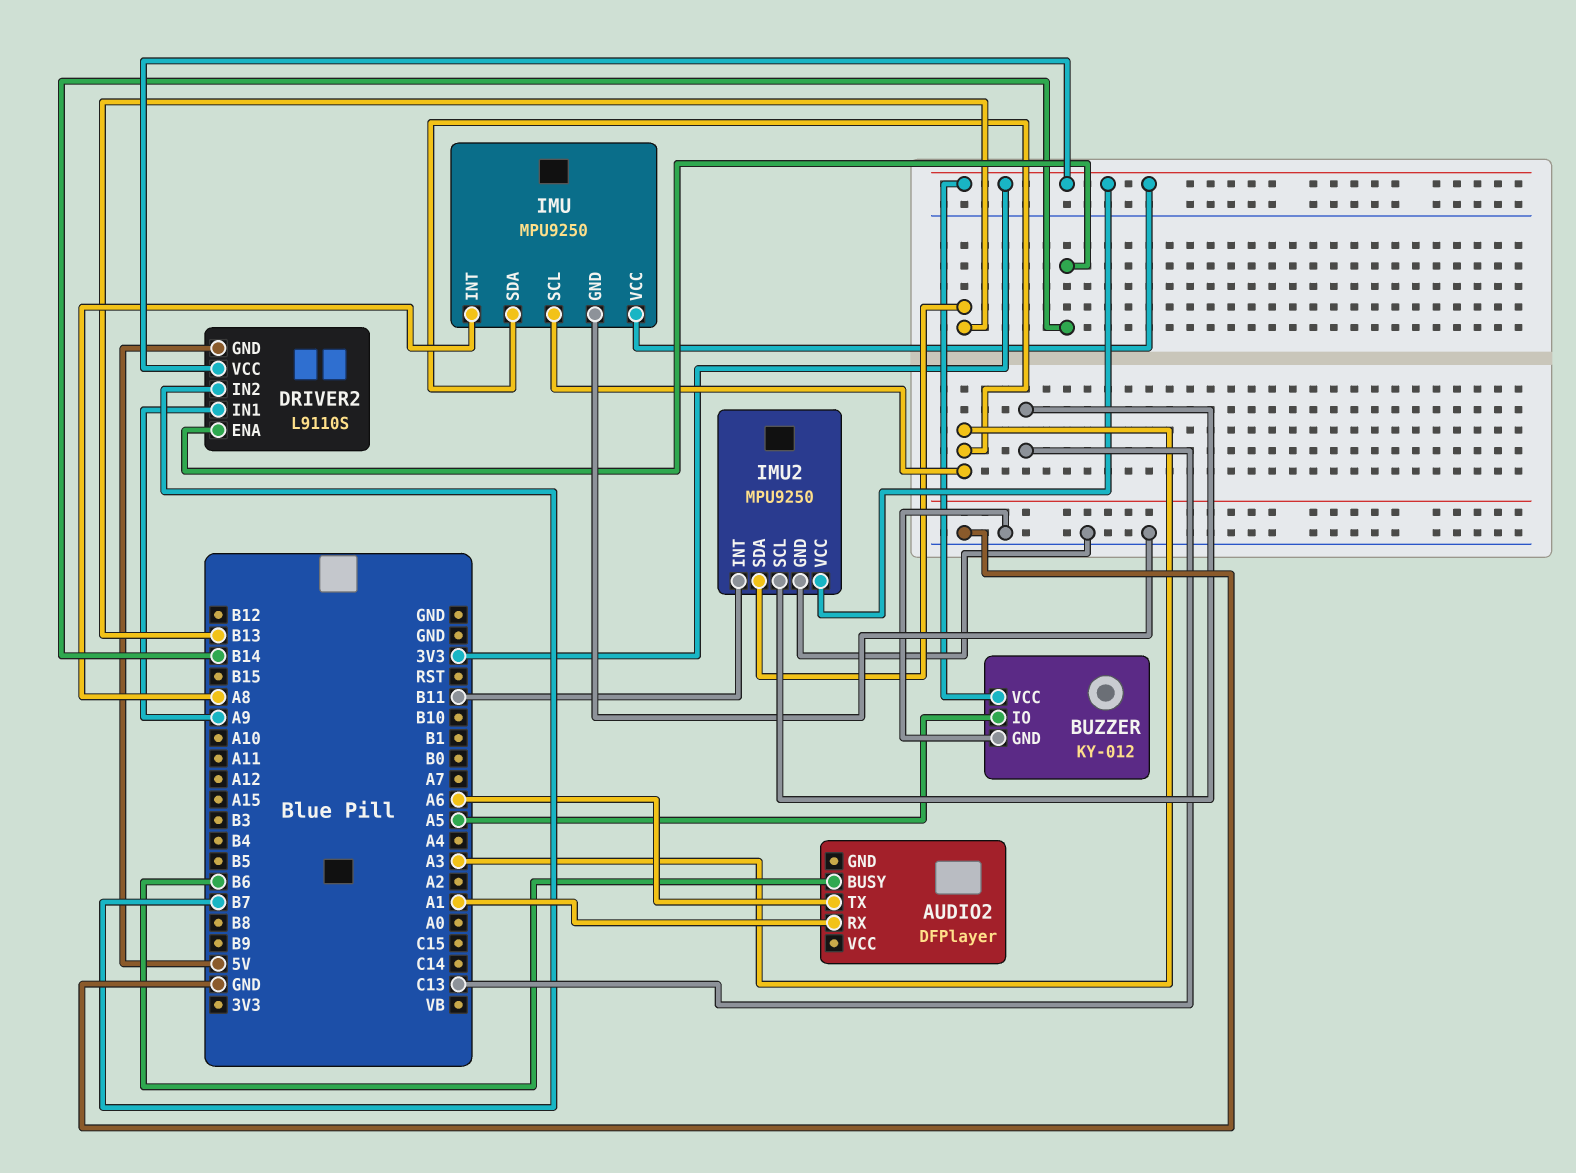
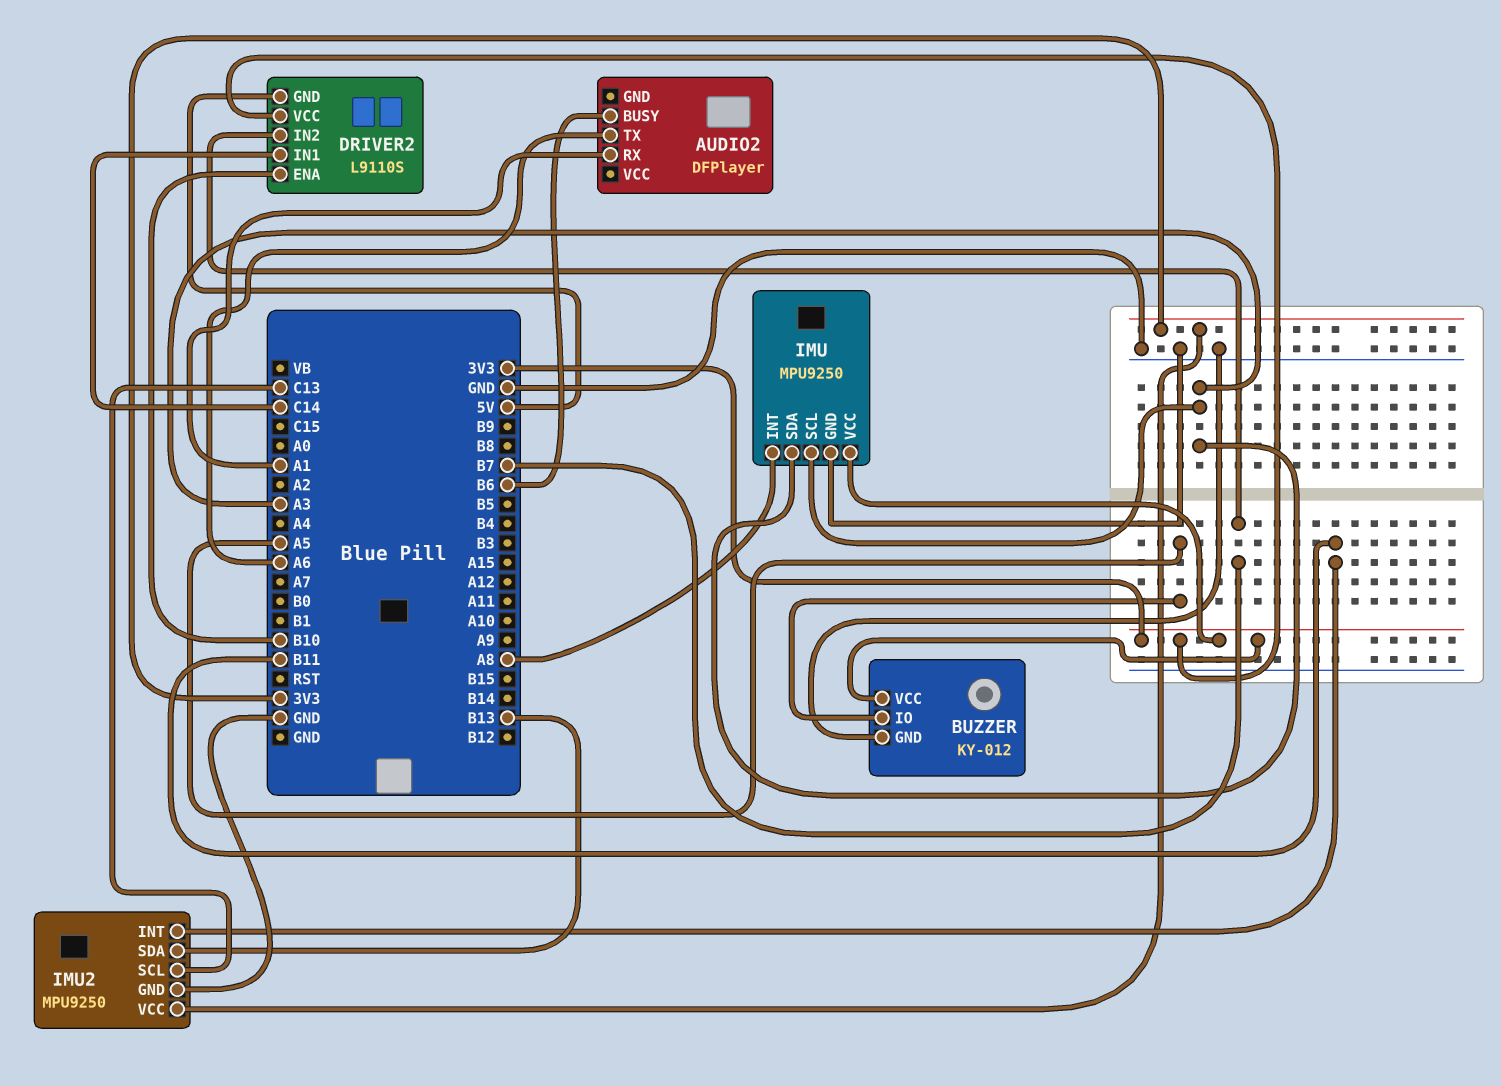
DRIVER2 pin ENA: B14 -> B10
DRIVER2 pin IN1: A9 -> C14

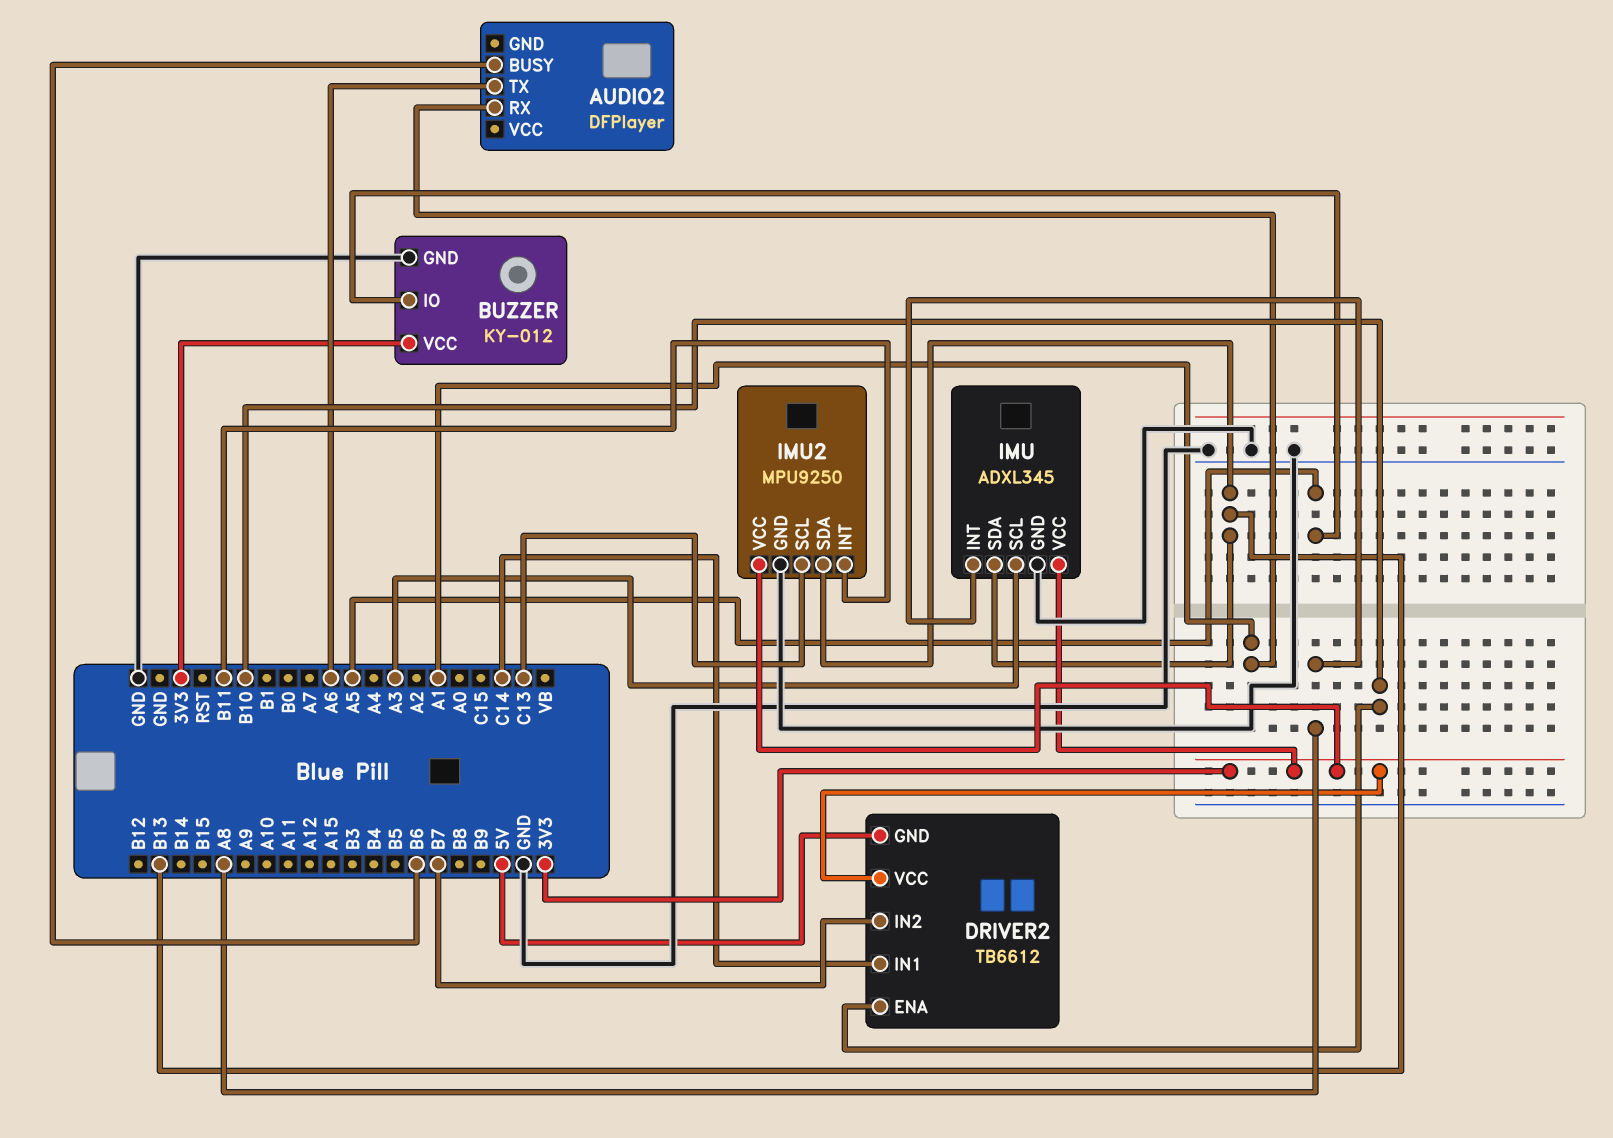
DRIVER2: L9110S -> TB6612
IMU: MPU9250 -> ADXL345
IMU pin SDA: A3 -> B13

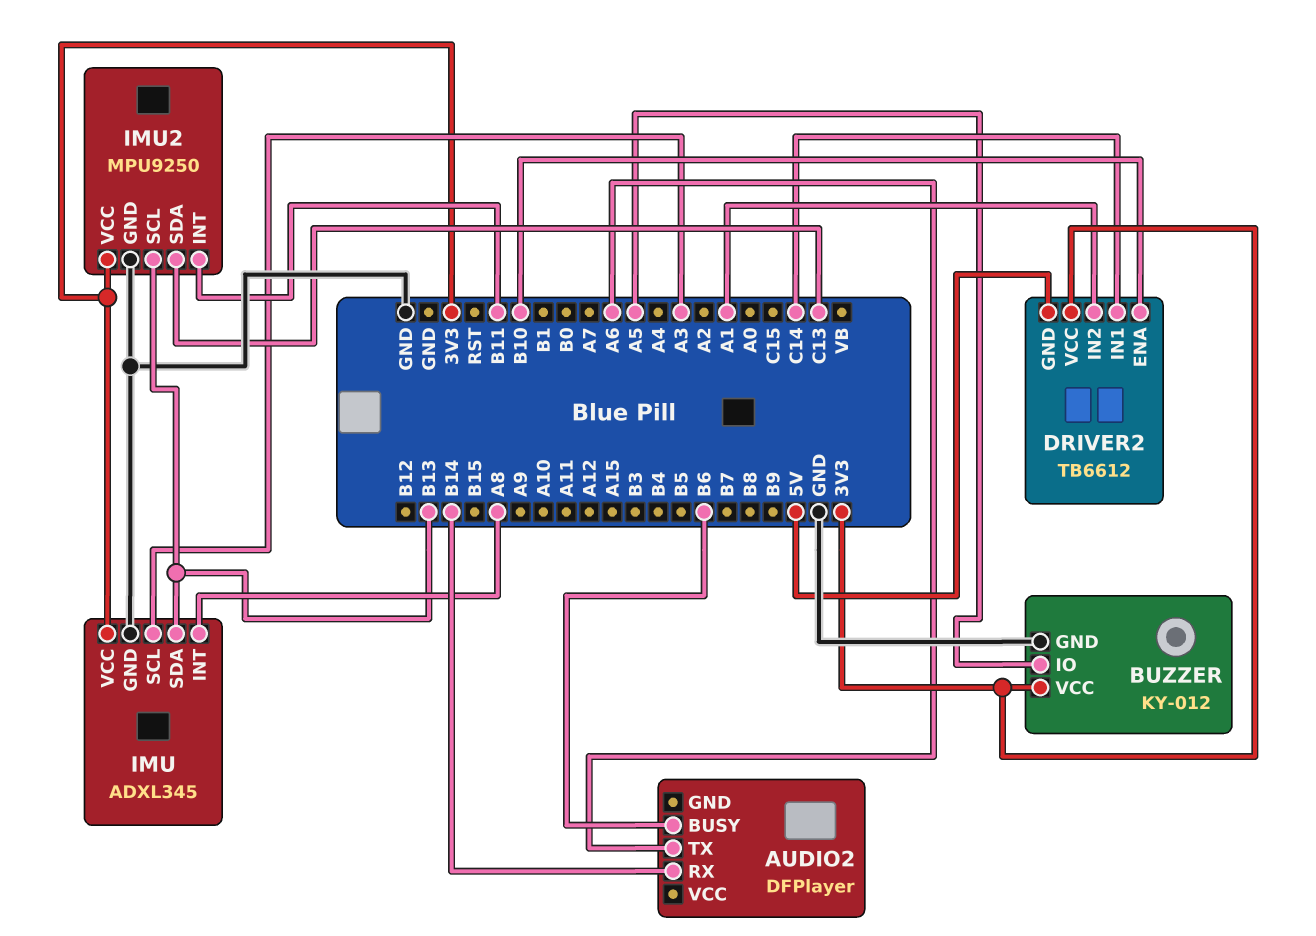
AUDIO2 pin RX: A1 -> B14
DRIVER2 pin IN2: B7 -> A1
IMU2 pin SCL: C13 -> B13
IMU2 pin SDA: B13 -> C13

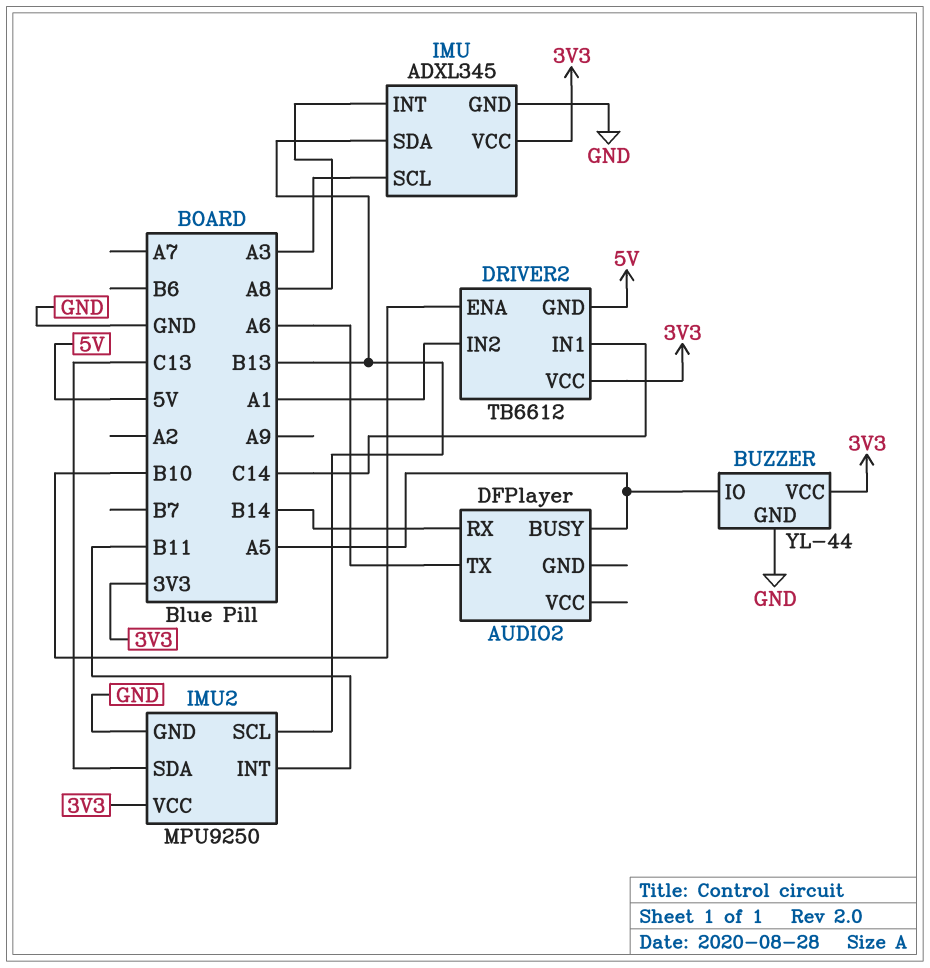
AUDIO2 pin BUSY: B6 -> A5
BUZZER: KY-012 -> YL-44

